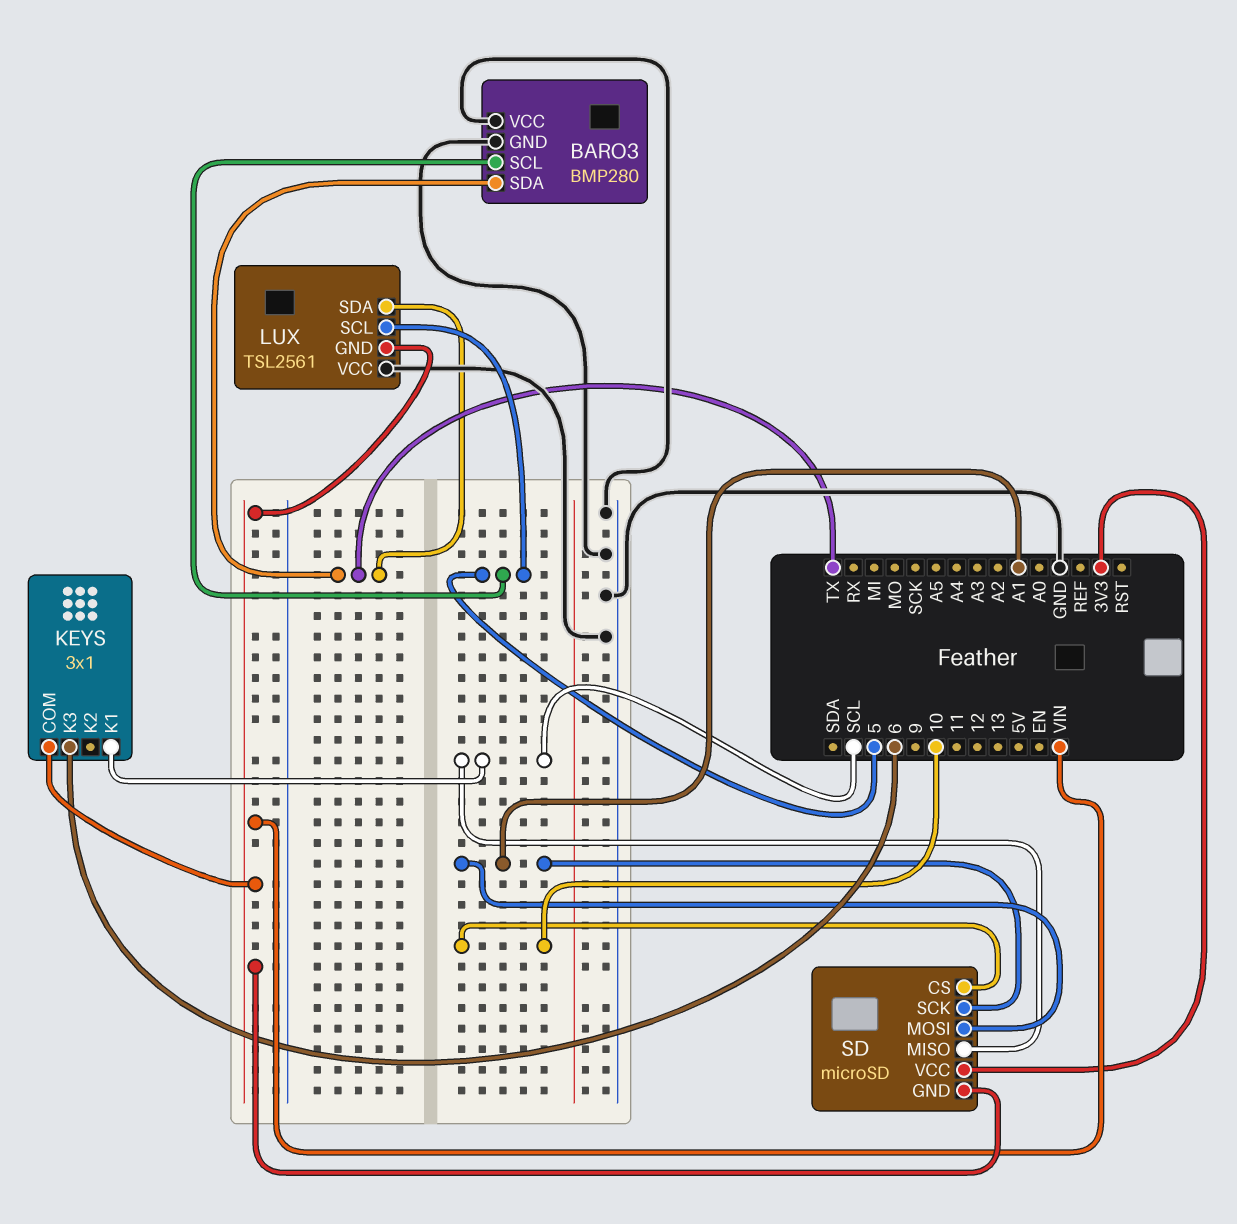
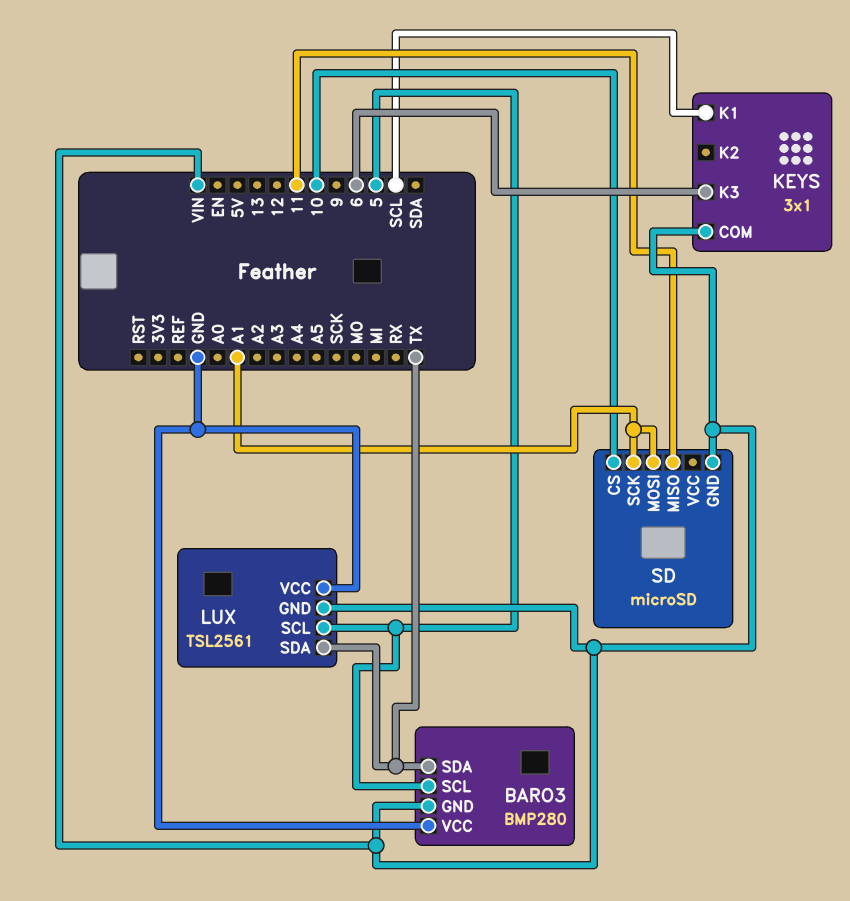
BARO3 pin GND: GND -> VIN
SD pin MISO: SCL -> 11
SD pin VCC: 3V3 -> none

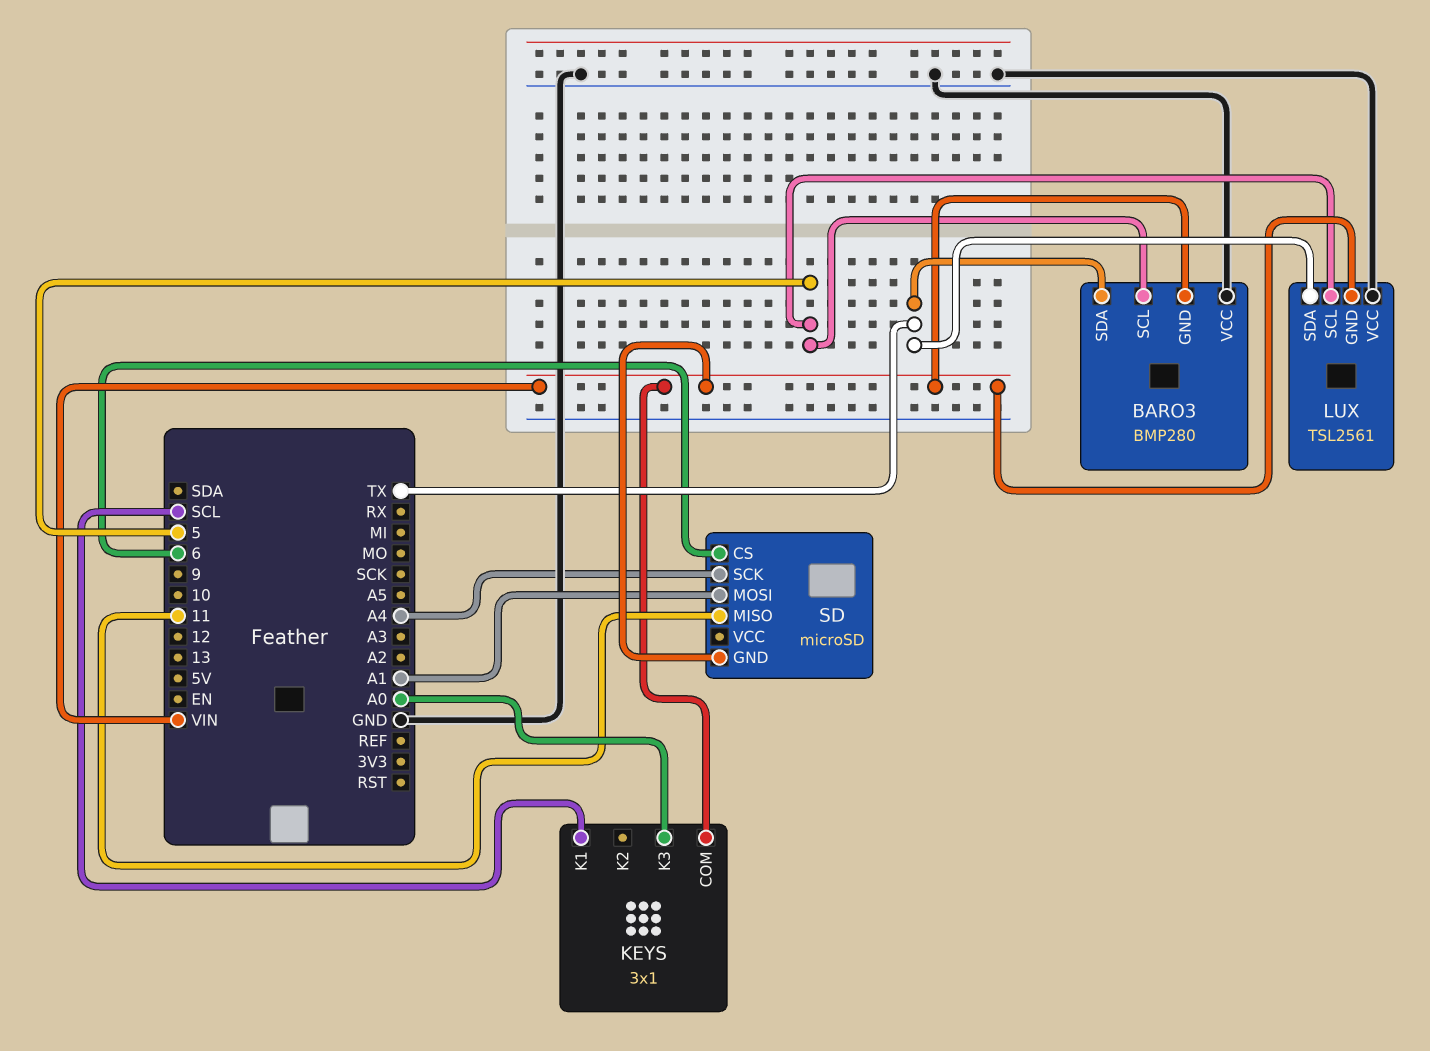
KEYS pin K3: 6 -> A0
SD pin CS: 10 -> 6
SD pin SCK: A1 -> A4

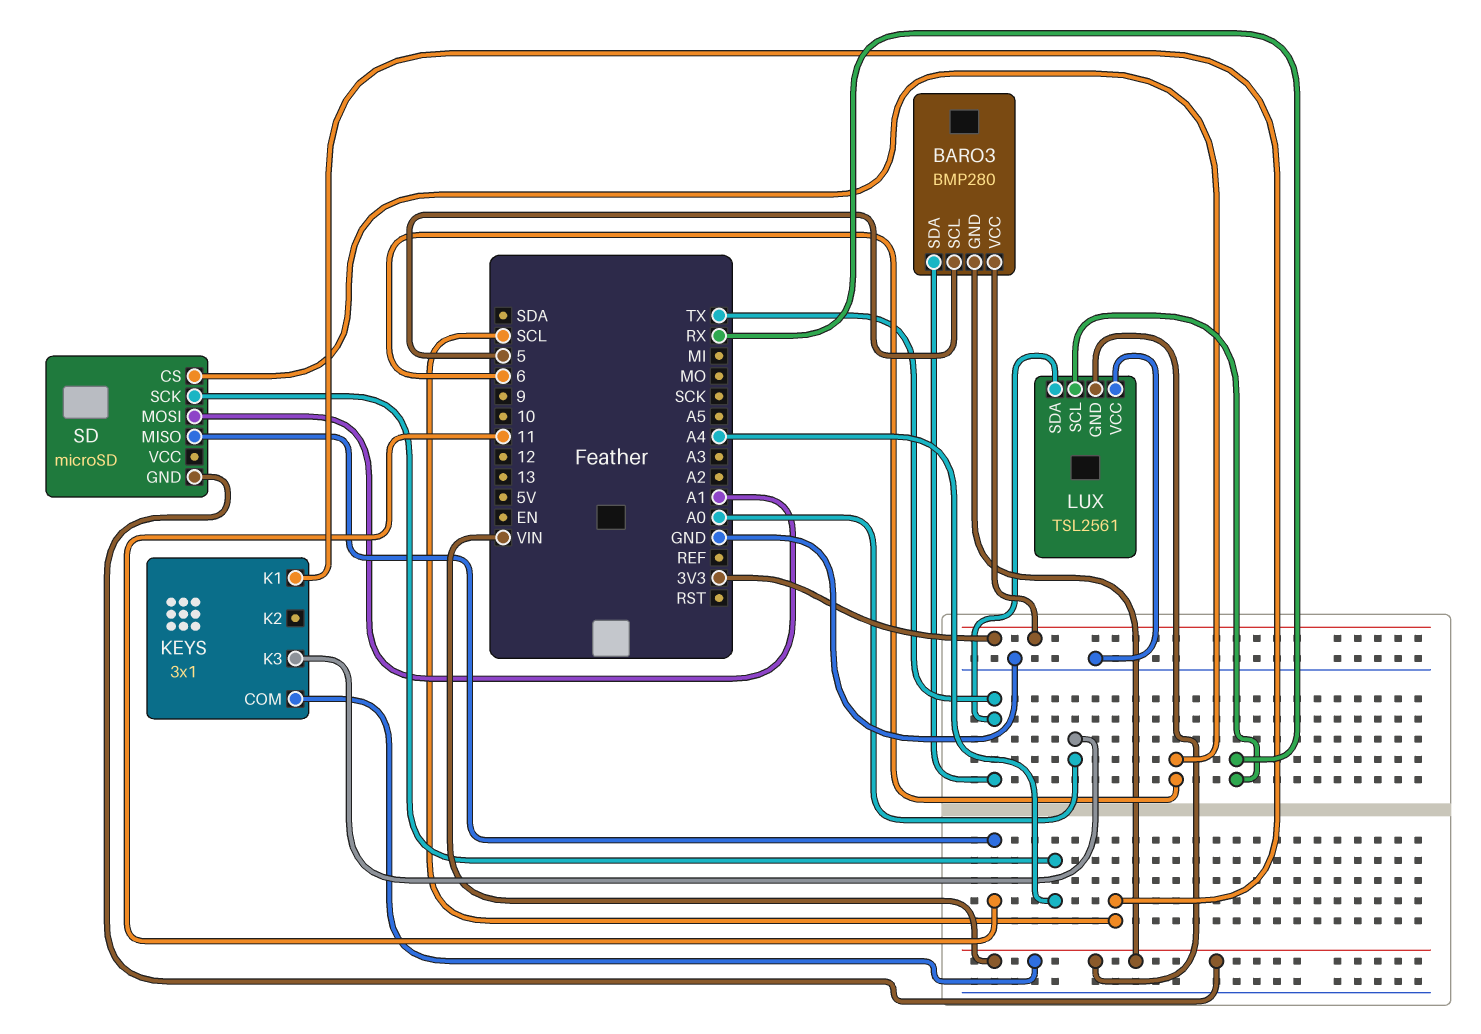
BARO3 pin VCC: GND -> 3V3
LUX pin SCL: 5 -> RX

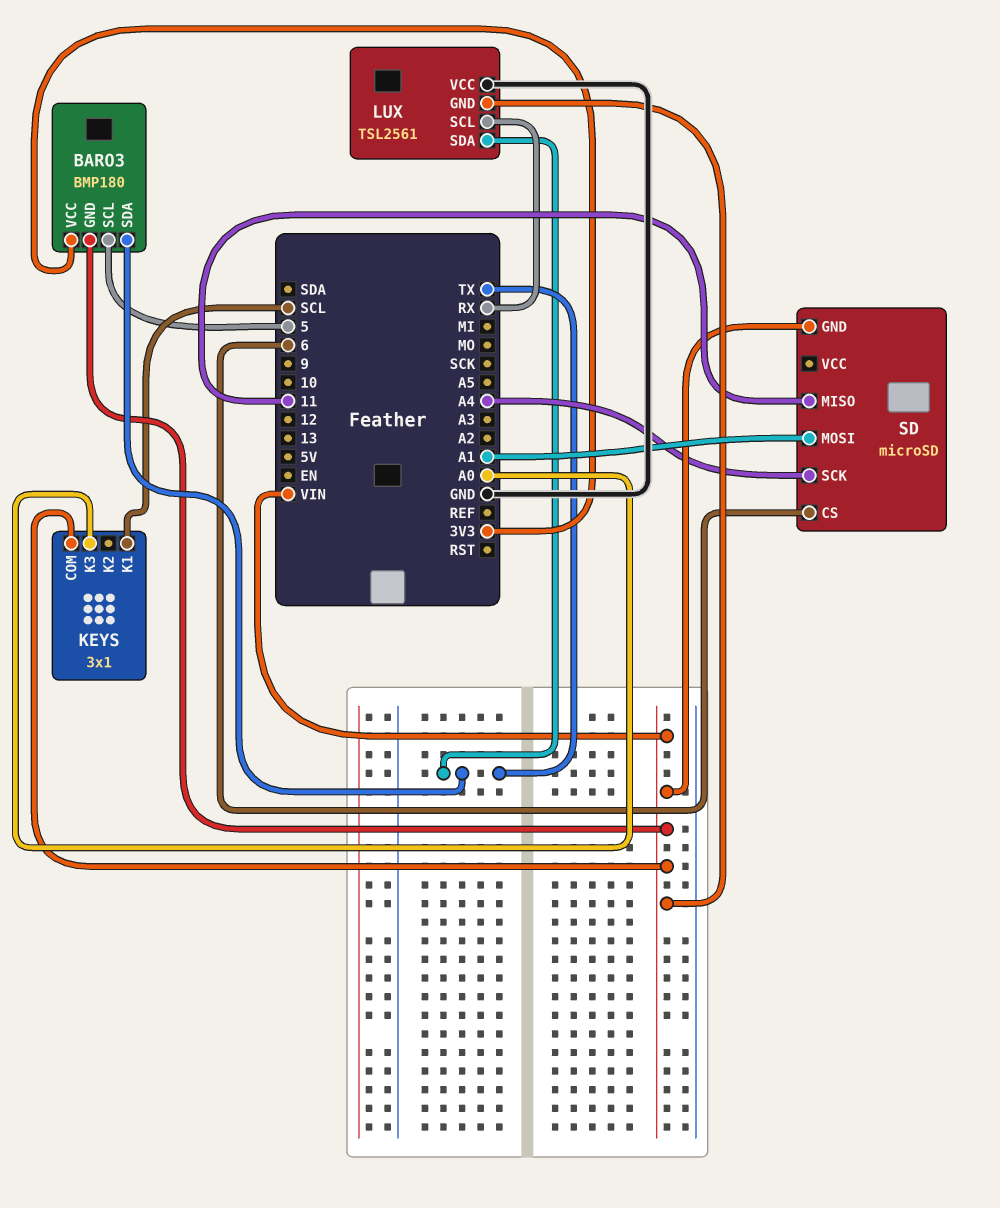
BARO3: BMP280 -> BMP180

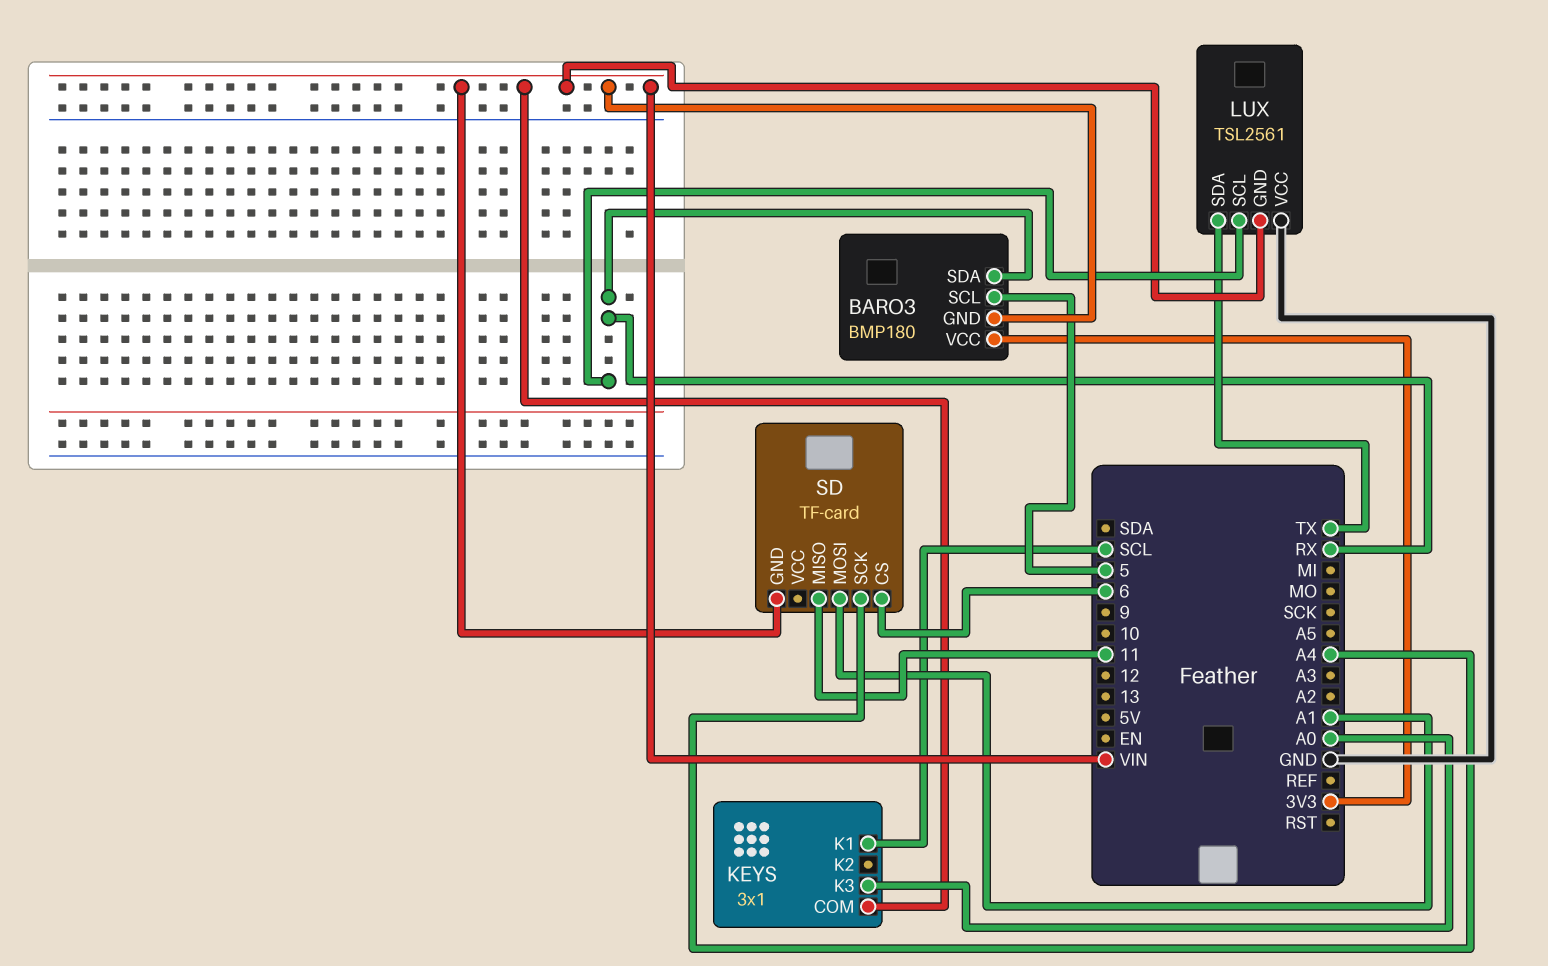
BARO3 pin SDA: TX -> RX
SD: microSD -> TF-card

